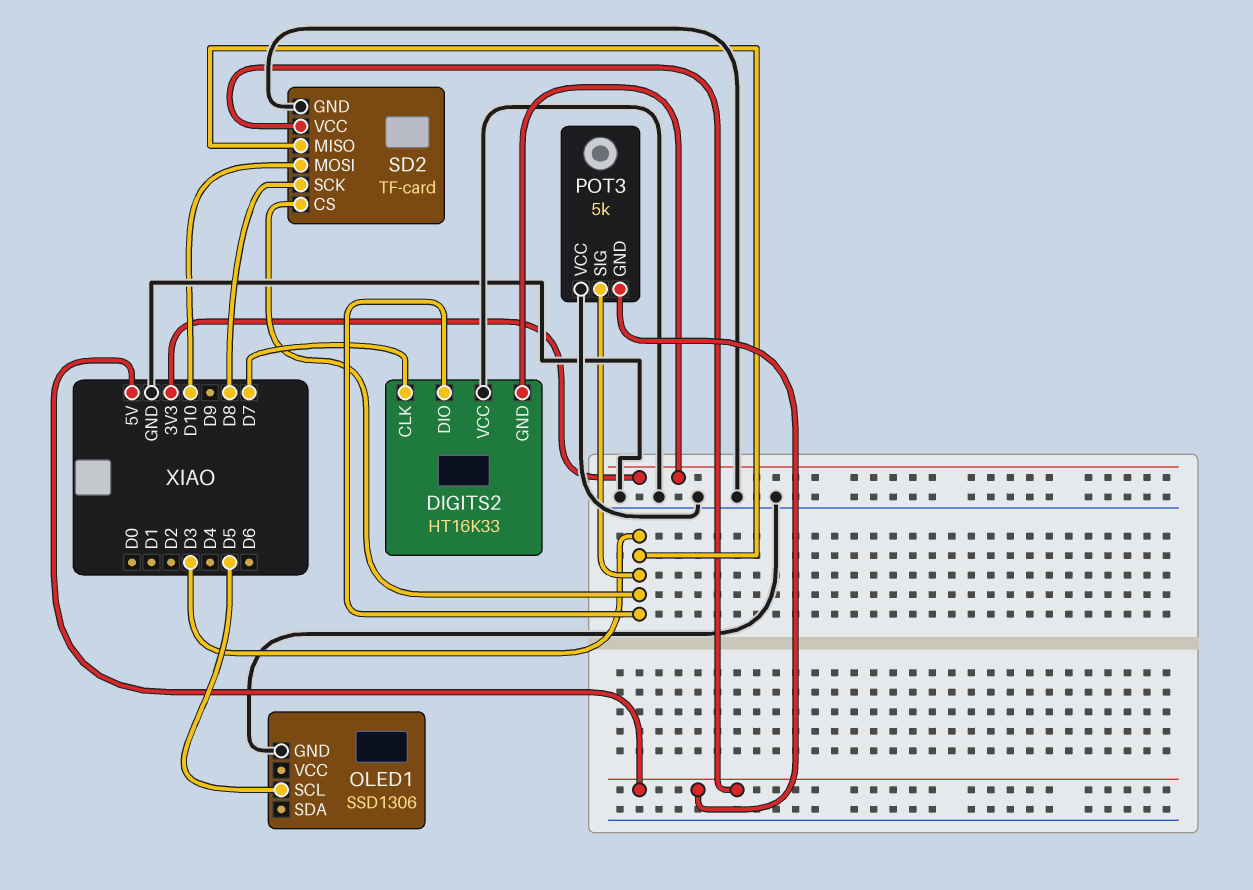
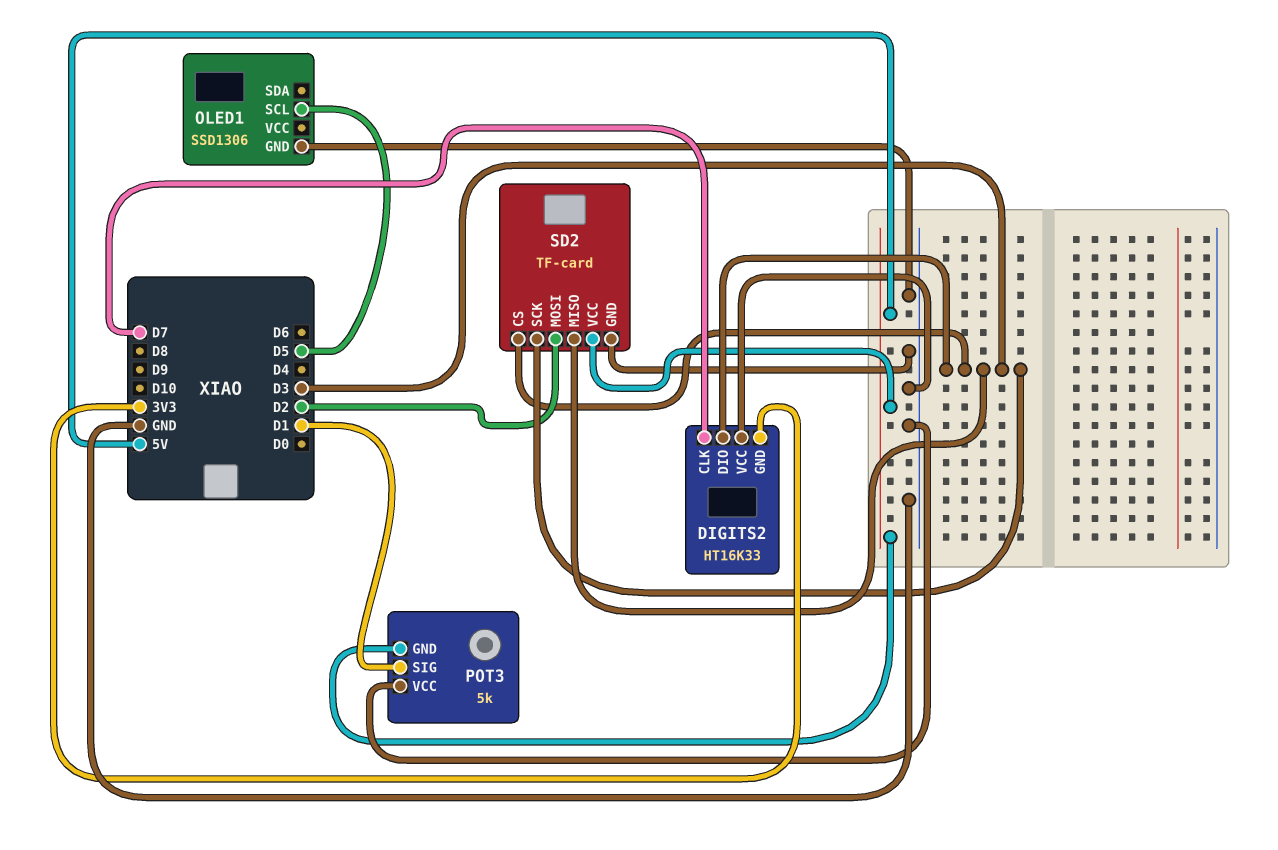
POT3 pin SIG: D3 -> D1
SD2 pin MOSI: D10 -> D2
SD2 pin SCK: D8 -> D3

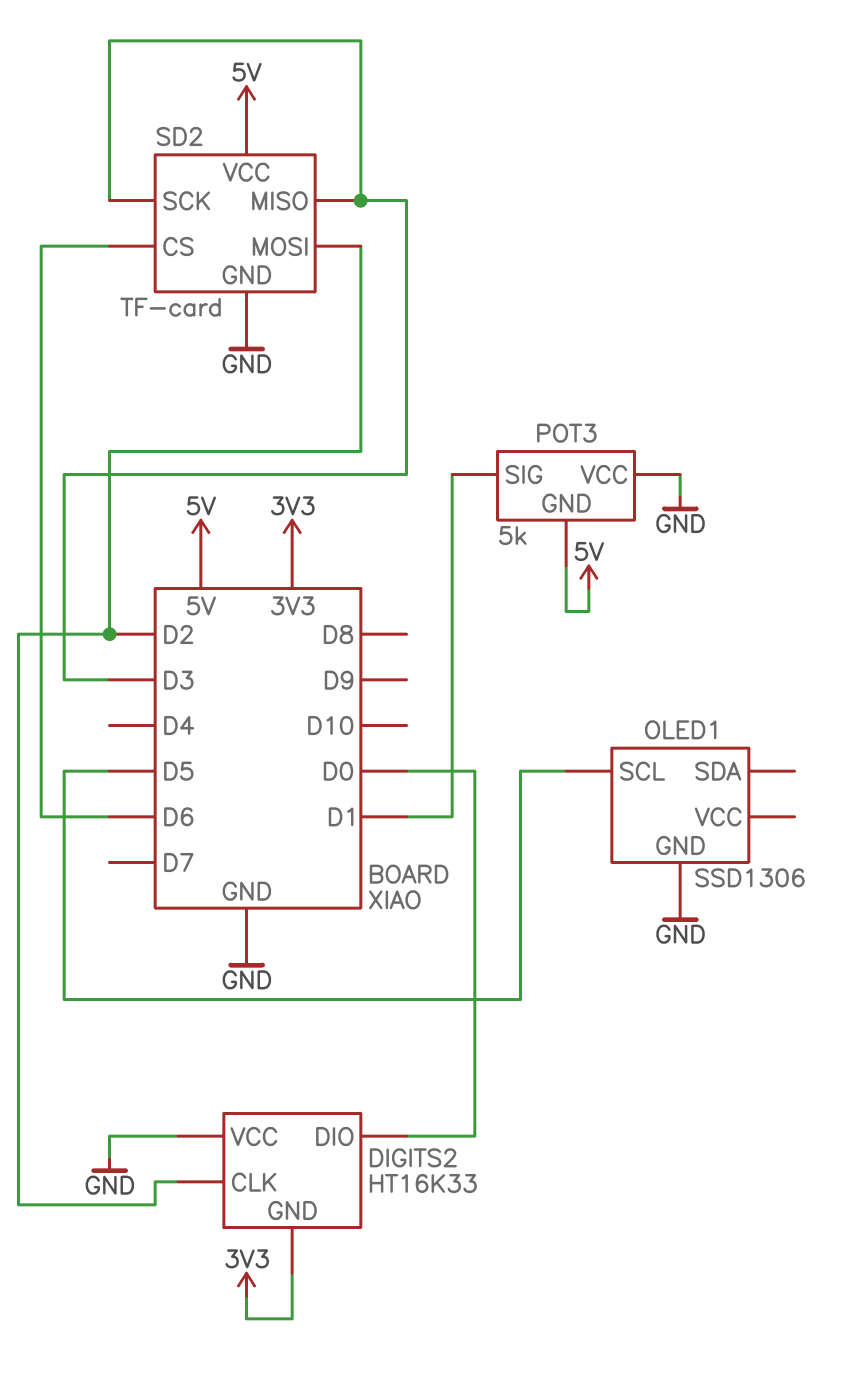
DIGITS2 pin CLK: D7 -> D2
DIGITS2 pin DIO: D3 -> D0
SD2 pin CS: D3 -> D6

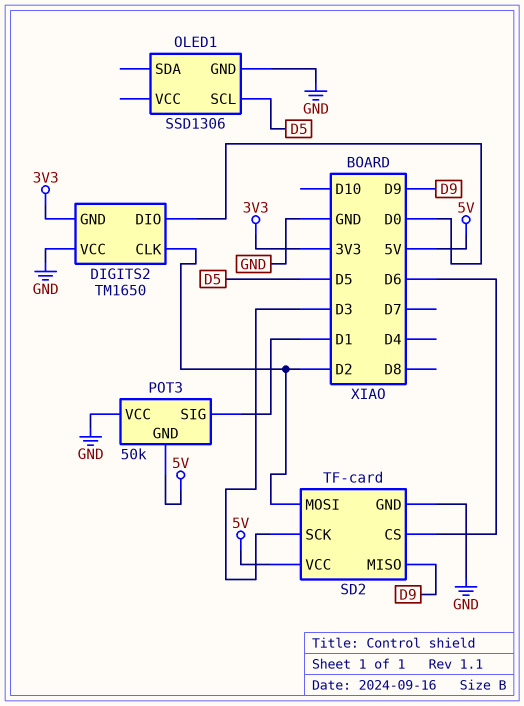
DIGITS2: HT16K33 -> TM1650
POT3: 5k -> 50k
SD2 pin MISO: D3 -> D9

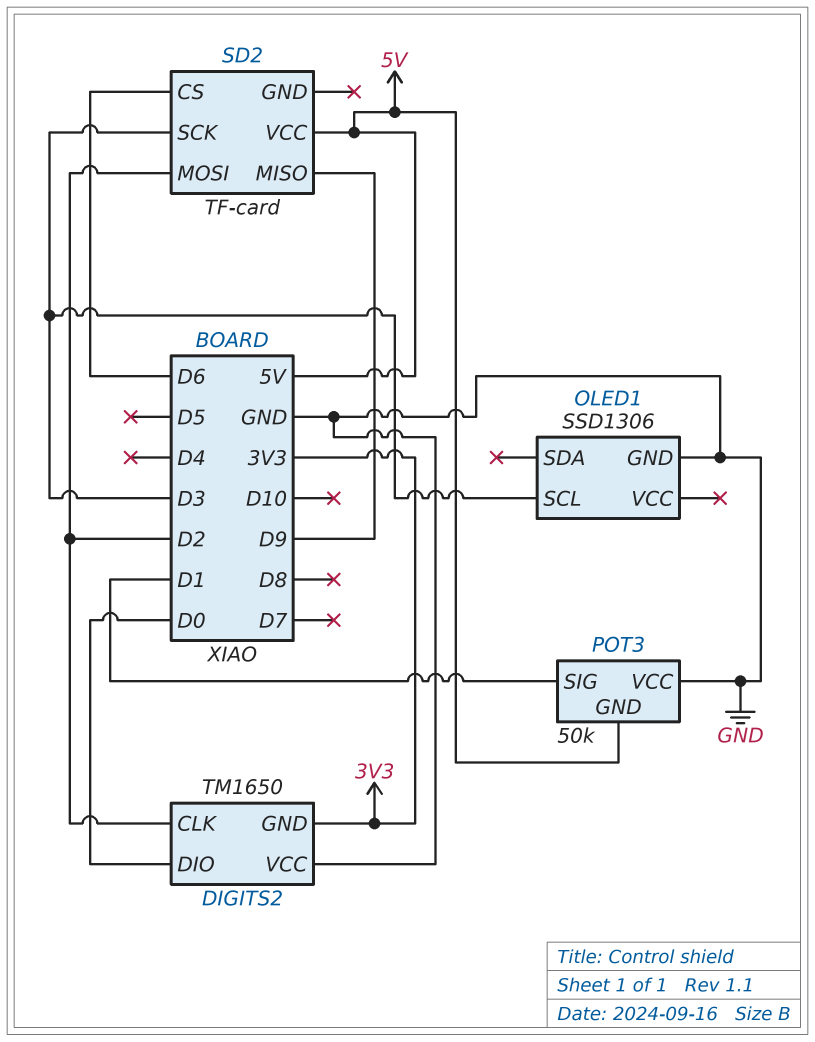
OLED1 pin SCL: D5 -> D3
SD2 pin GND: GND -> none

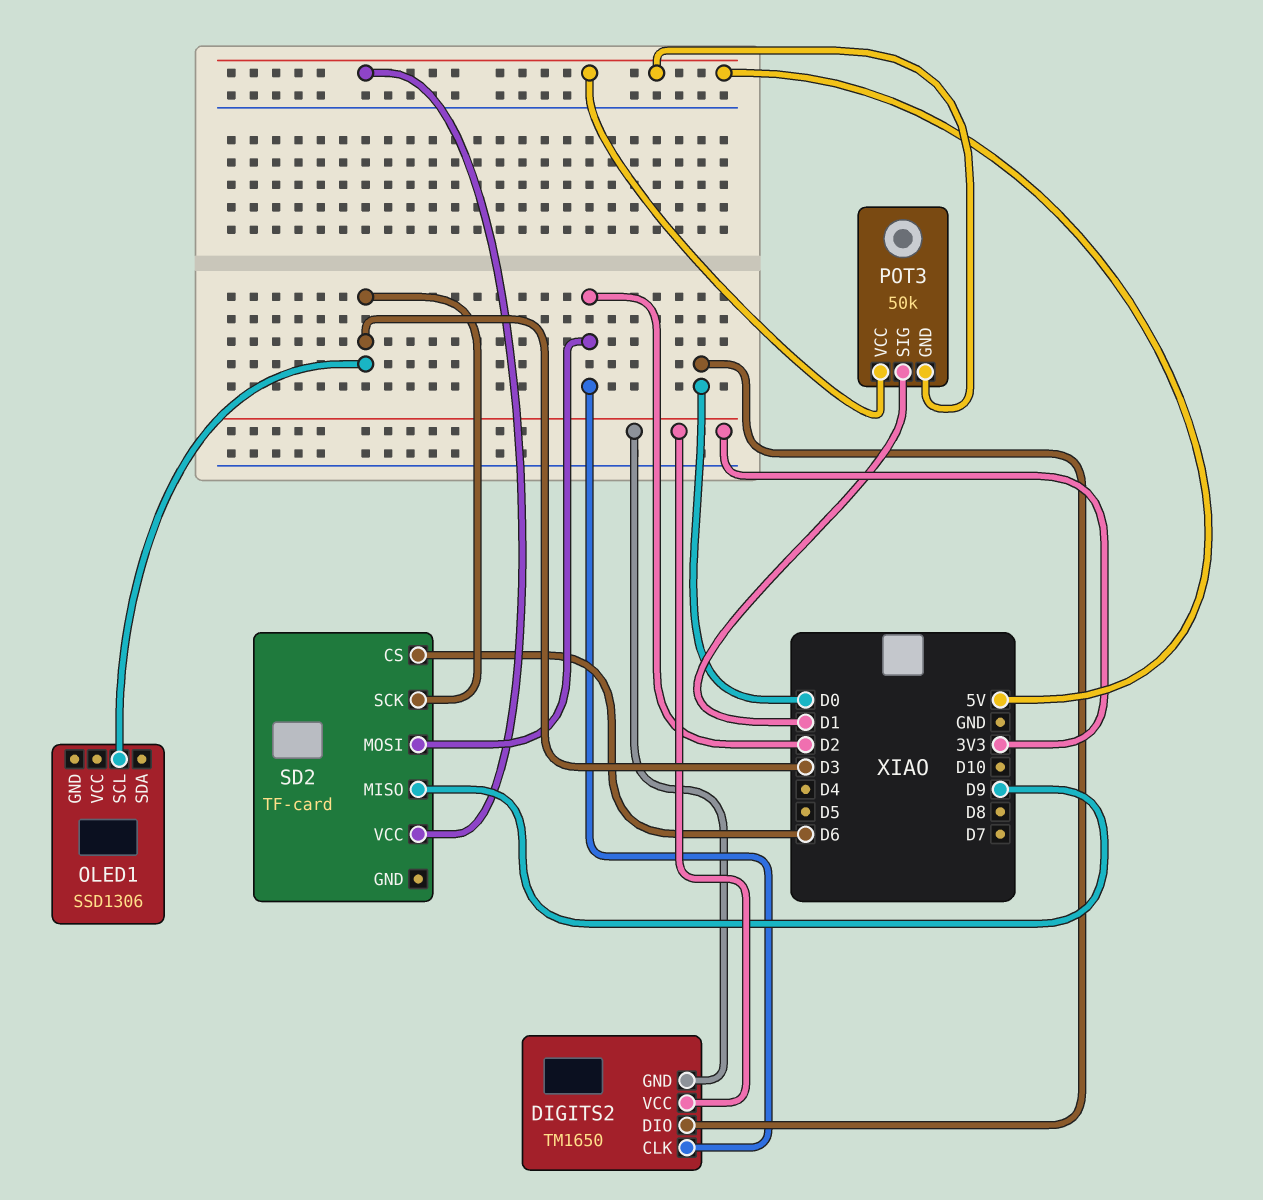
DIGITS2 pin VCC: GND -> 3V3
OLED1 pin GND: GND -> none
POT3 pin VCC: GND -> 5V

